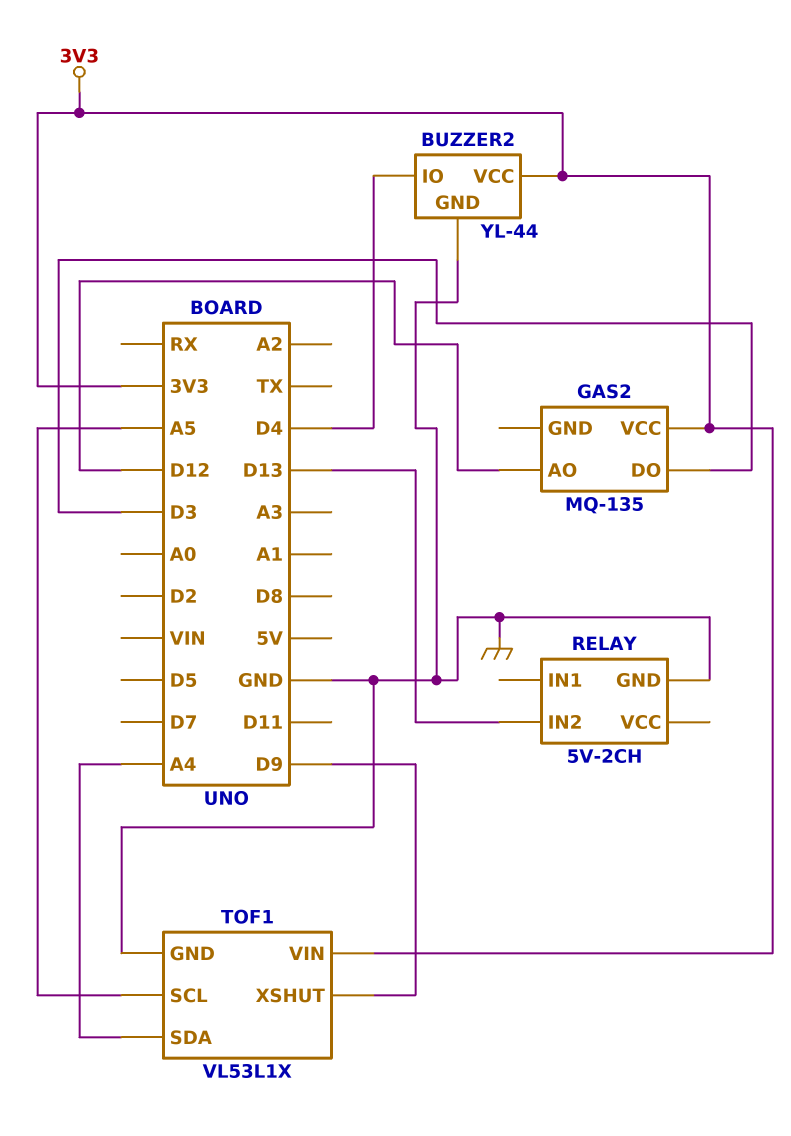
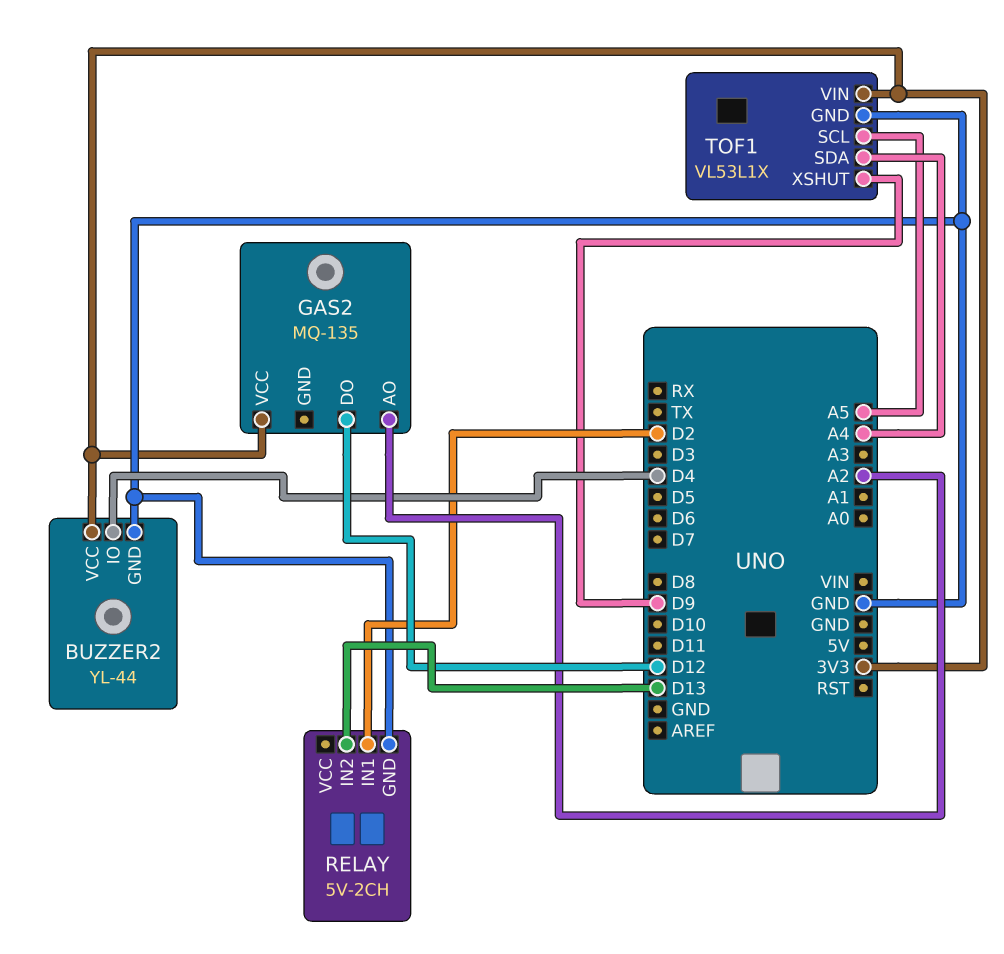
GAS2 pin AO: D12 -> A2
GAS2 pin DO: D3 -> D12
RELAY pin IN1: none -> D2

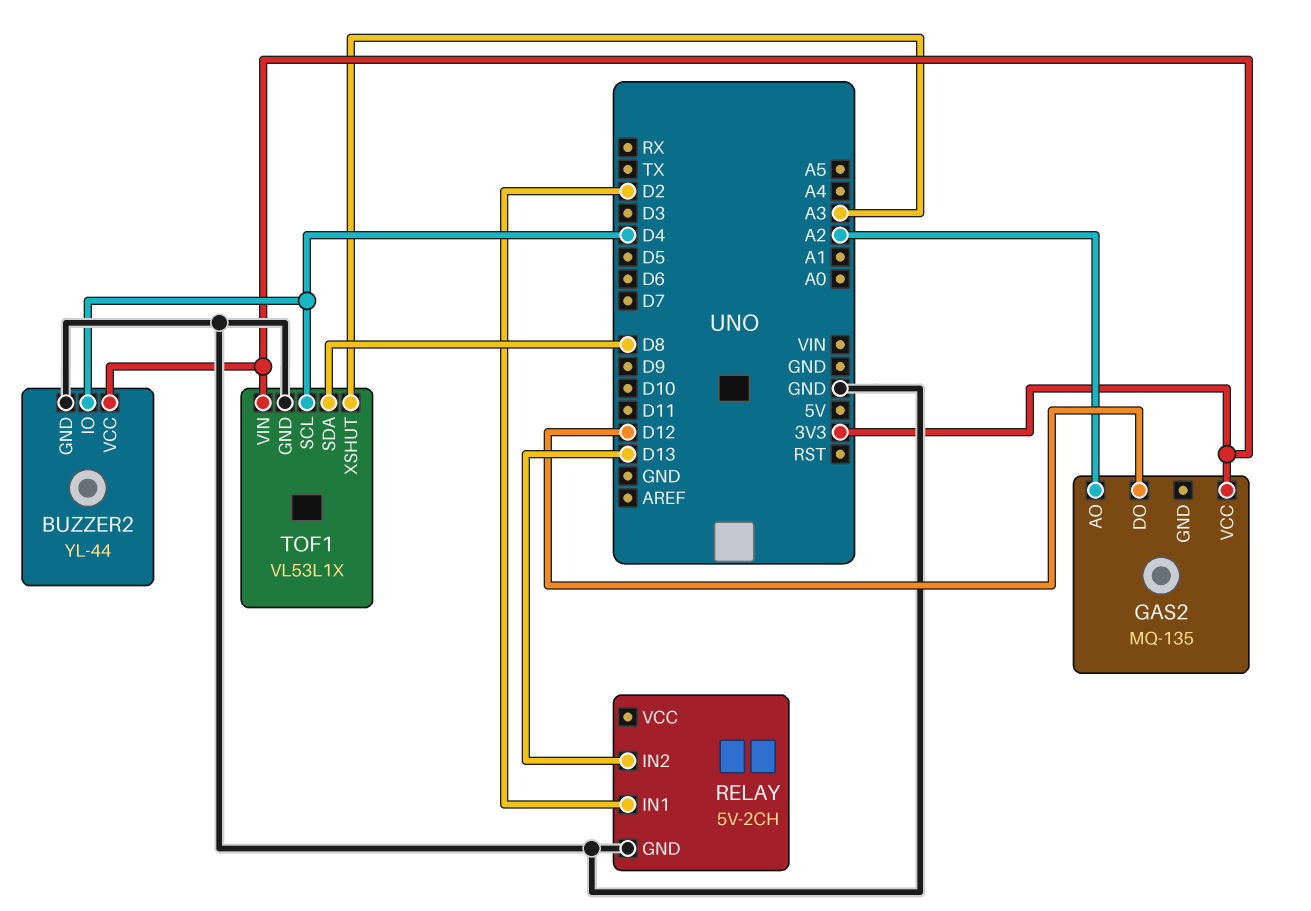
TOF1 pin SCL: A5 -> D4
TOF1 pin SDA: A4 -> D8
TOF1 pin XSHUT: D9 -> A3

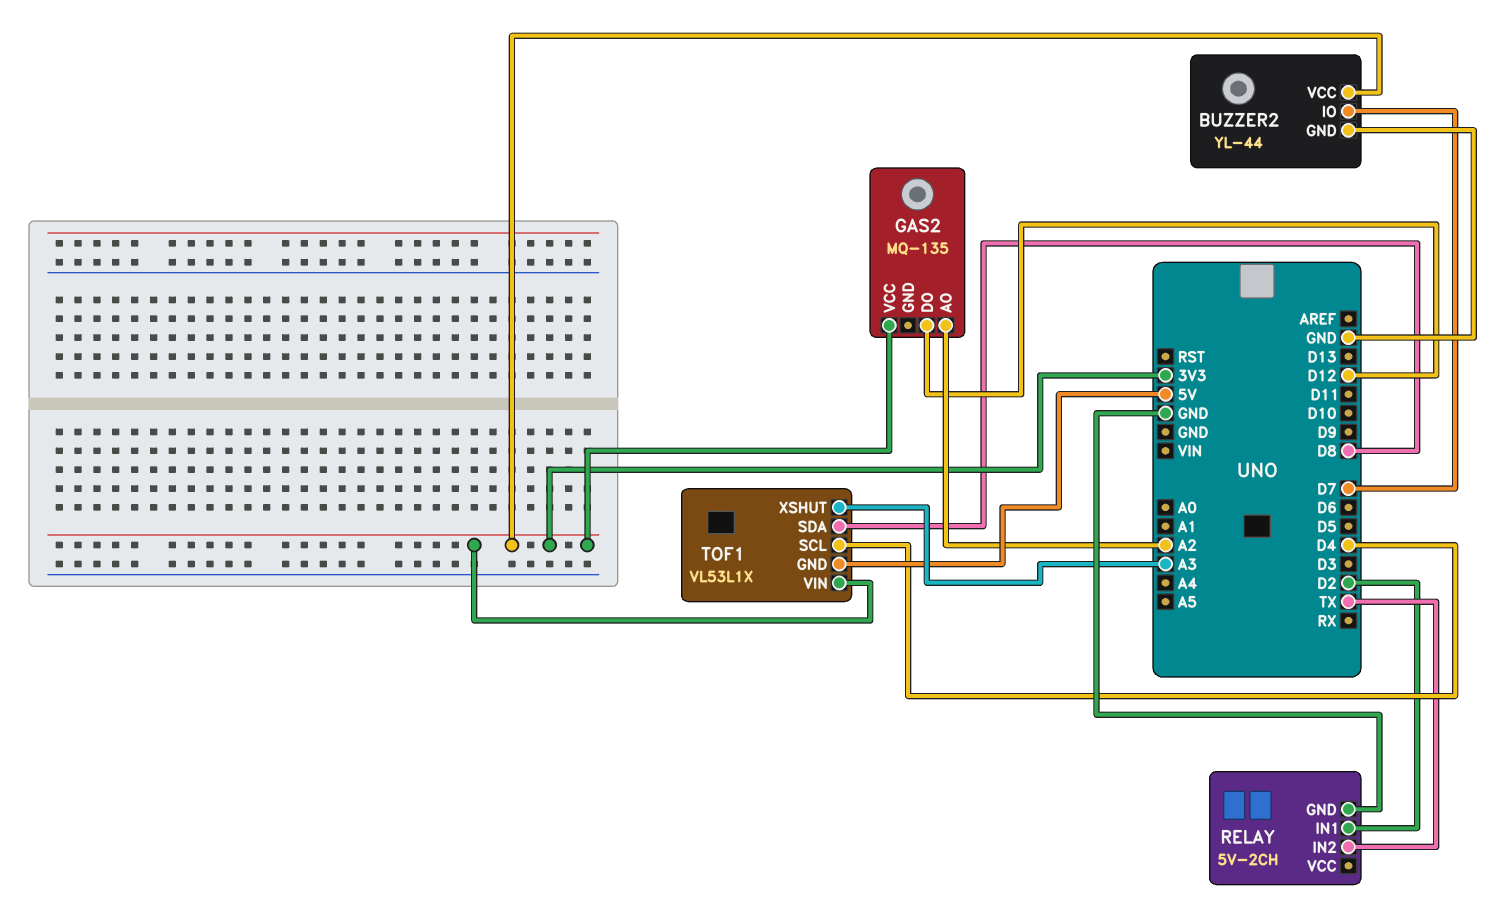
BUZZER2 pin IO: D4 -> D7
RELAY pin IN2: D13 -> TX
TOF1 pin GND: GND -> 5V

